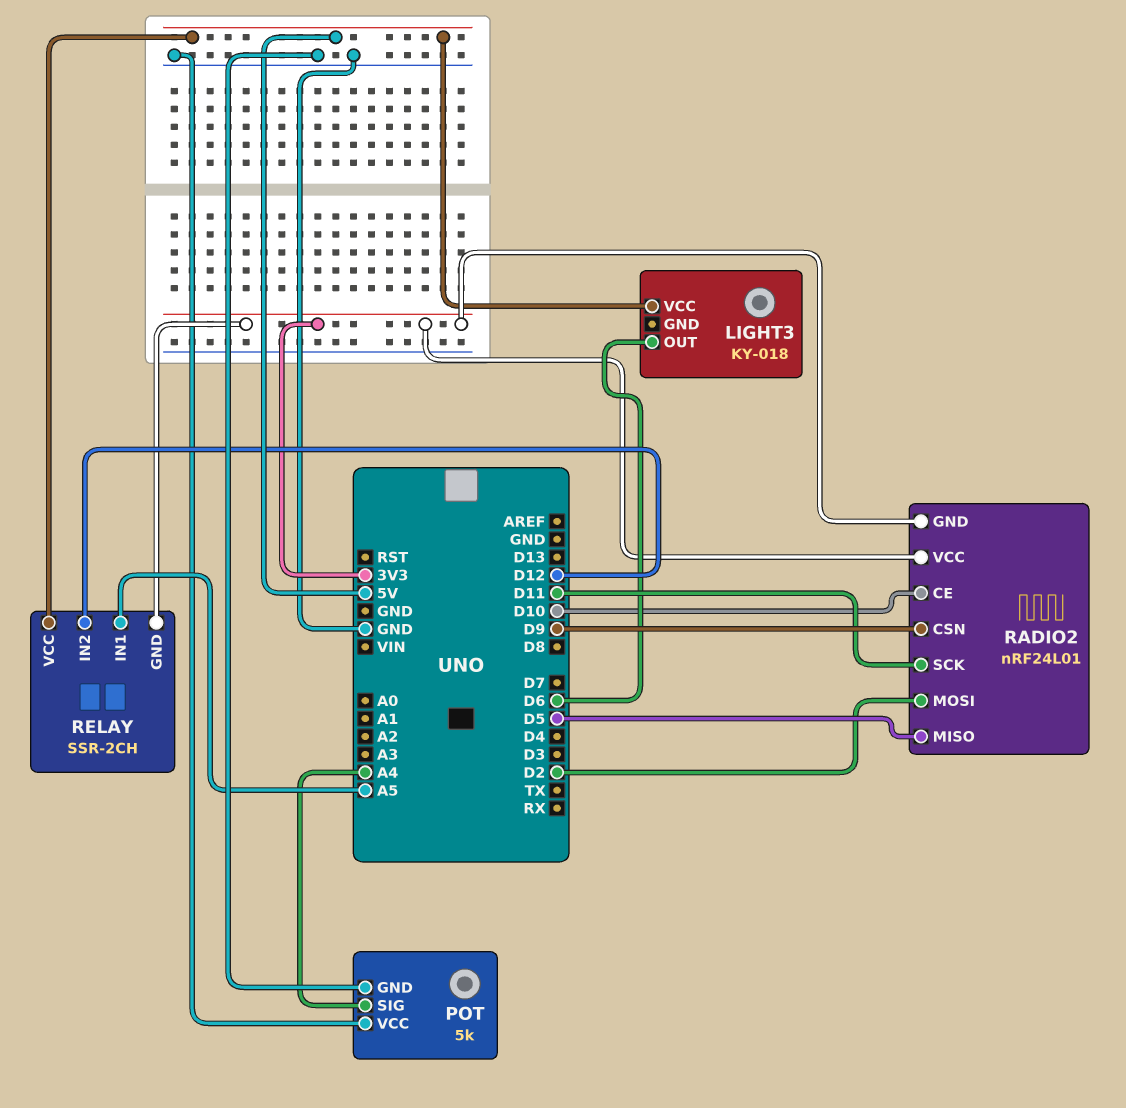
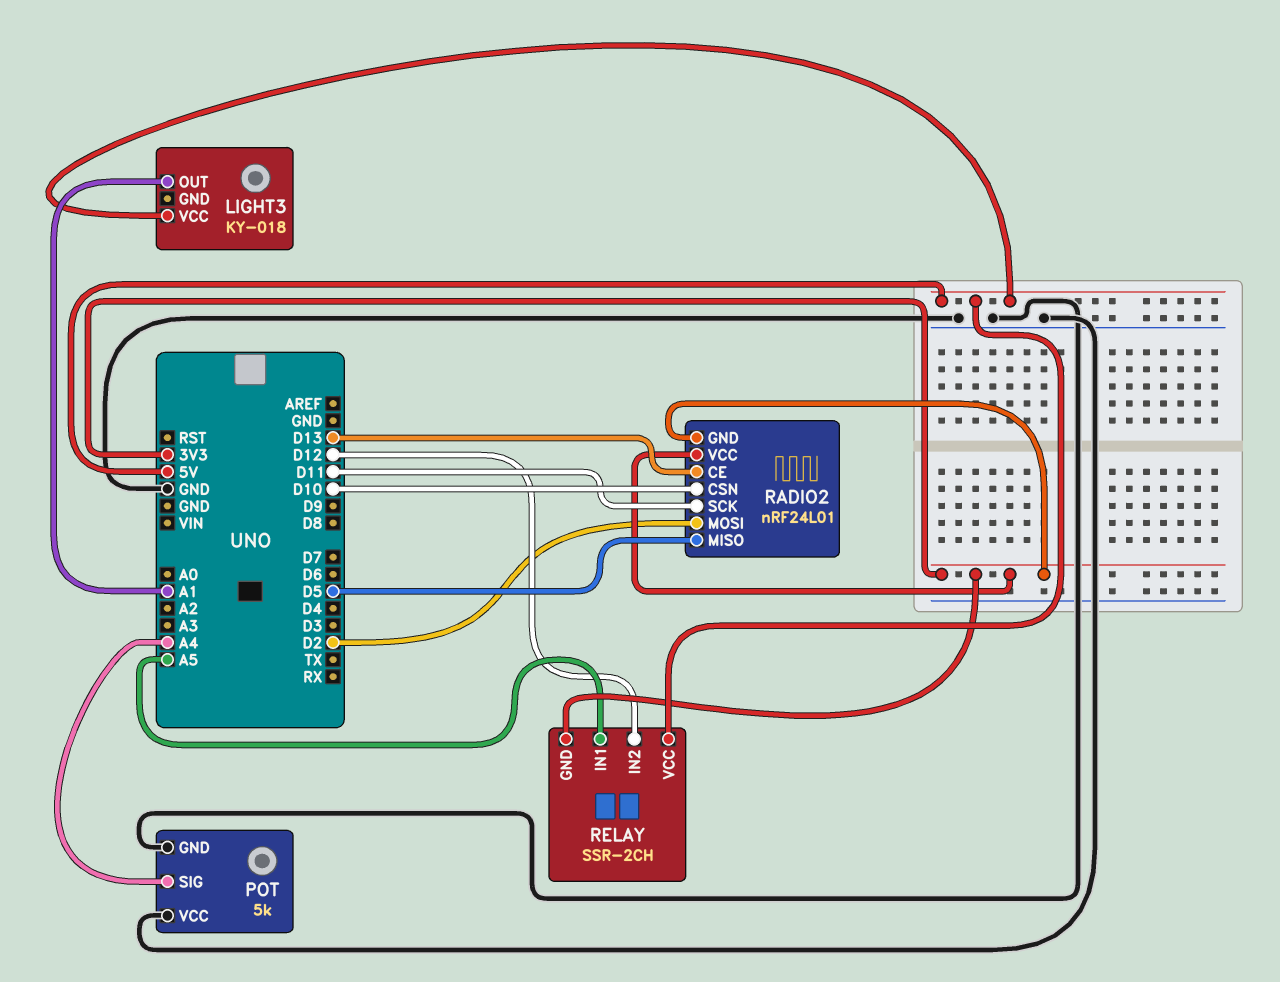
LIGHT3 pin OUT: D6 -> A1
RADIO2 pin CE: D10 -> D13
RADIO2 pin CSN: D9 -> D10

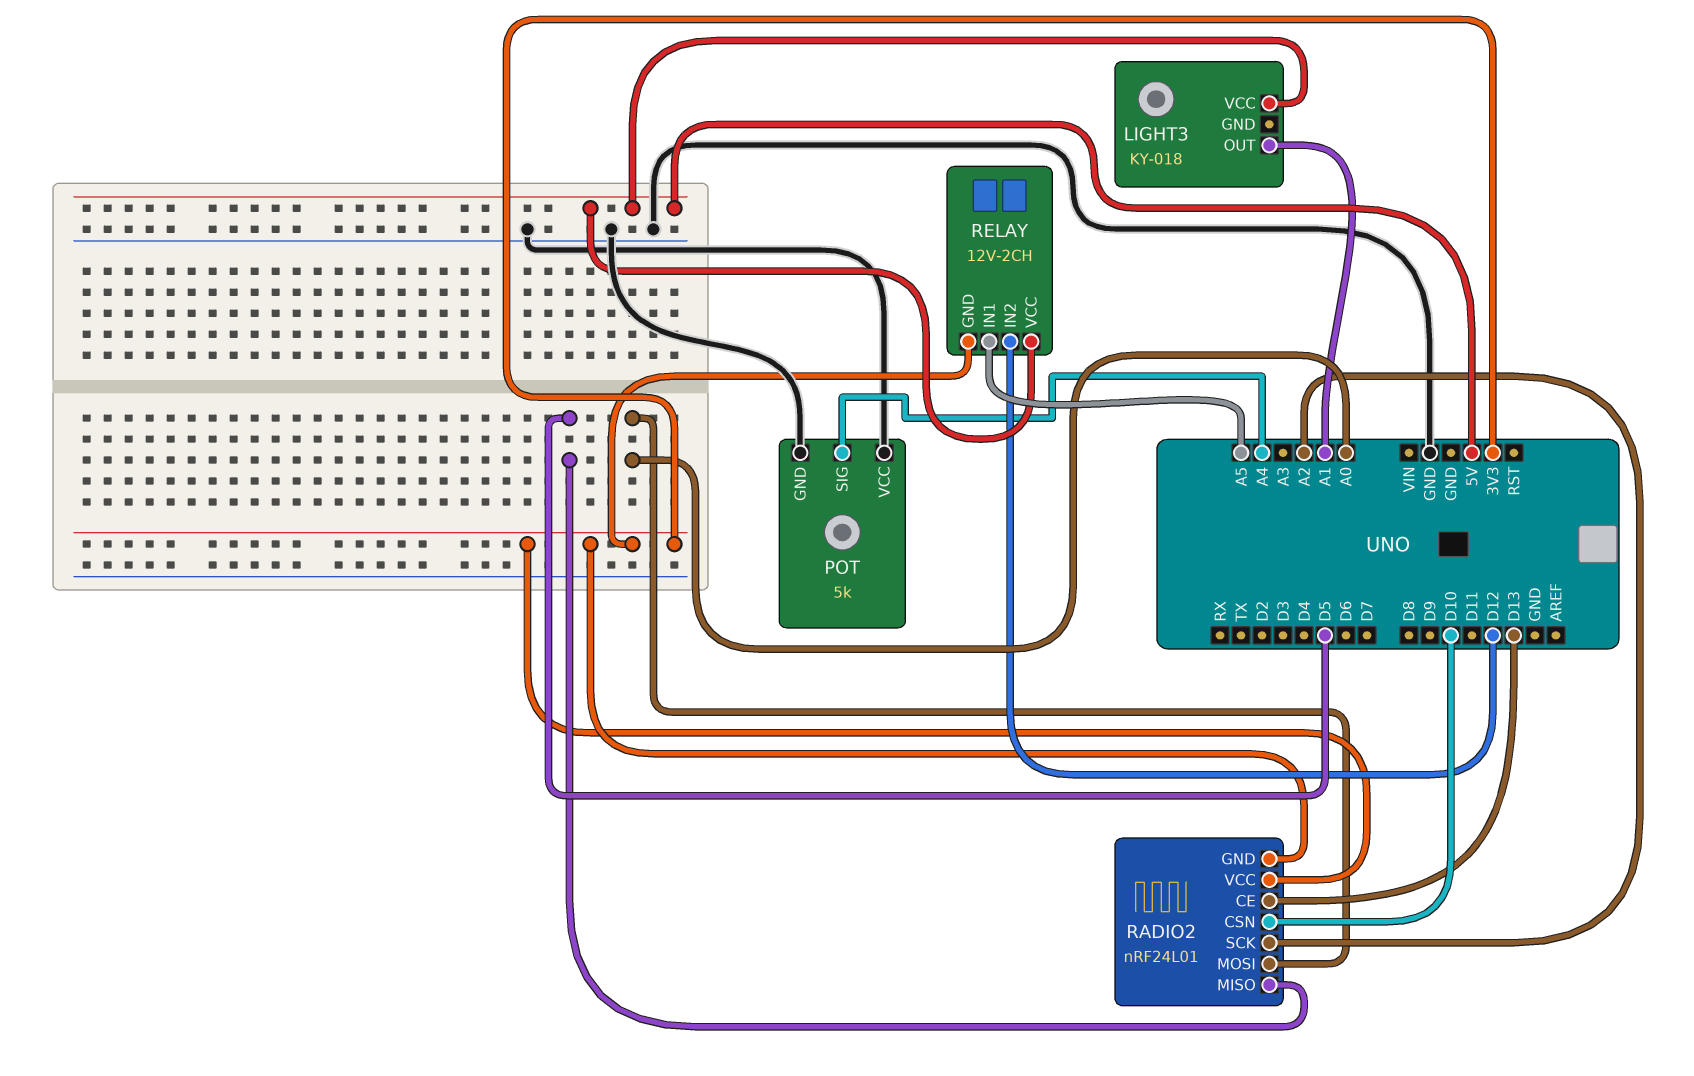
RADIO2 pin MOSI: D2 -> A0
RADIO2 pin SCK: D11 -> A2
RELAY: SSR-2CH -> 12V-2CH

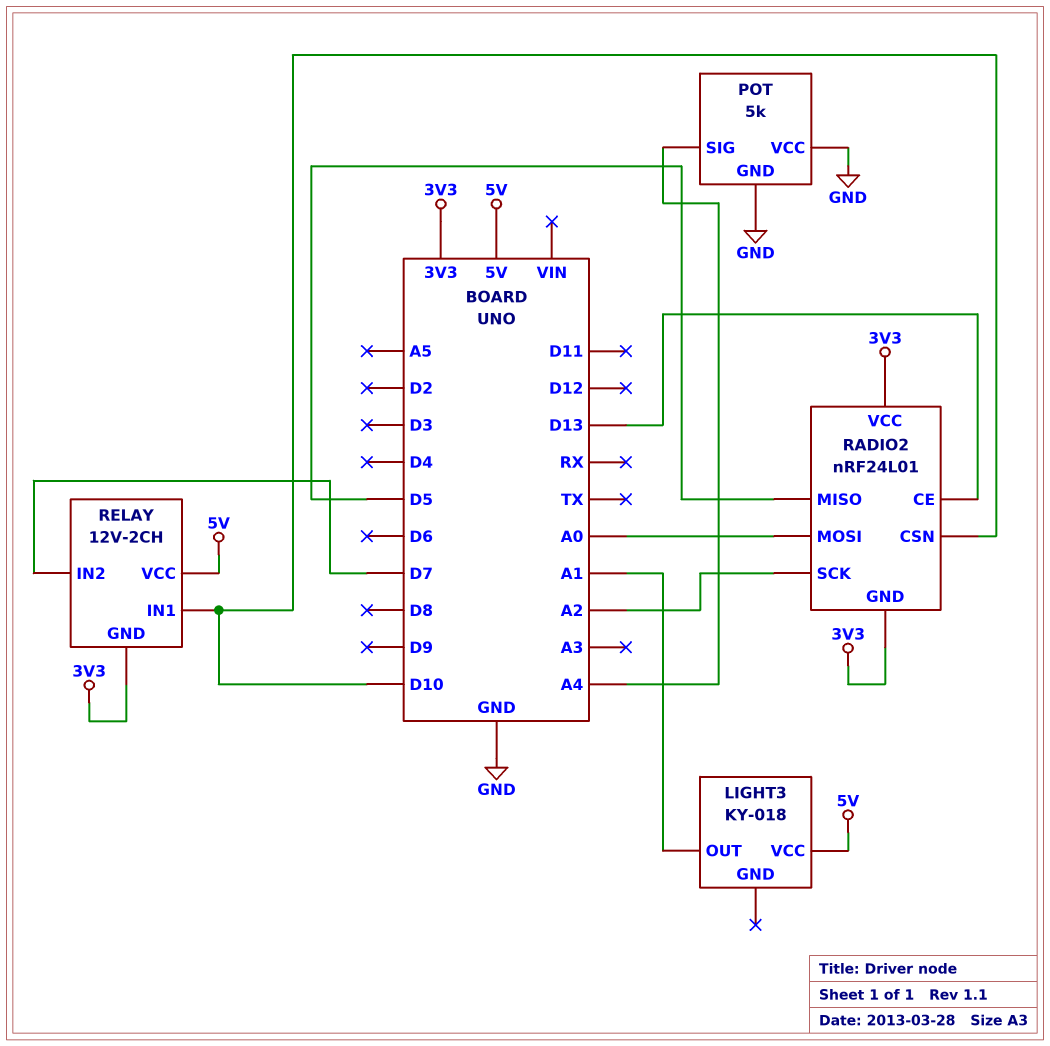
RELAY pin IN1: A5 -> D10
RELAY pin IN2: D12 -> D7

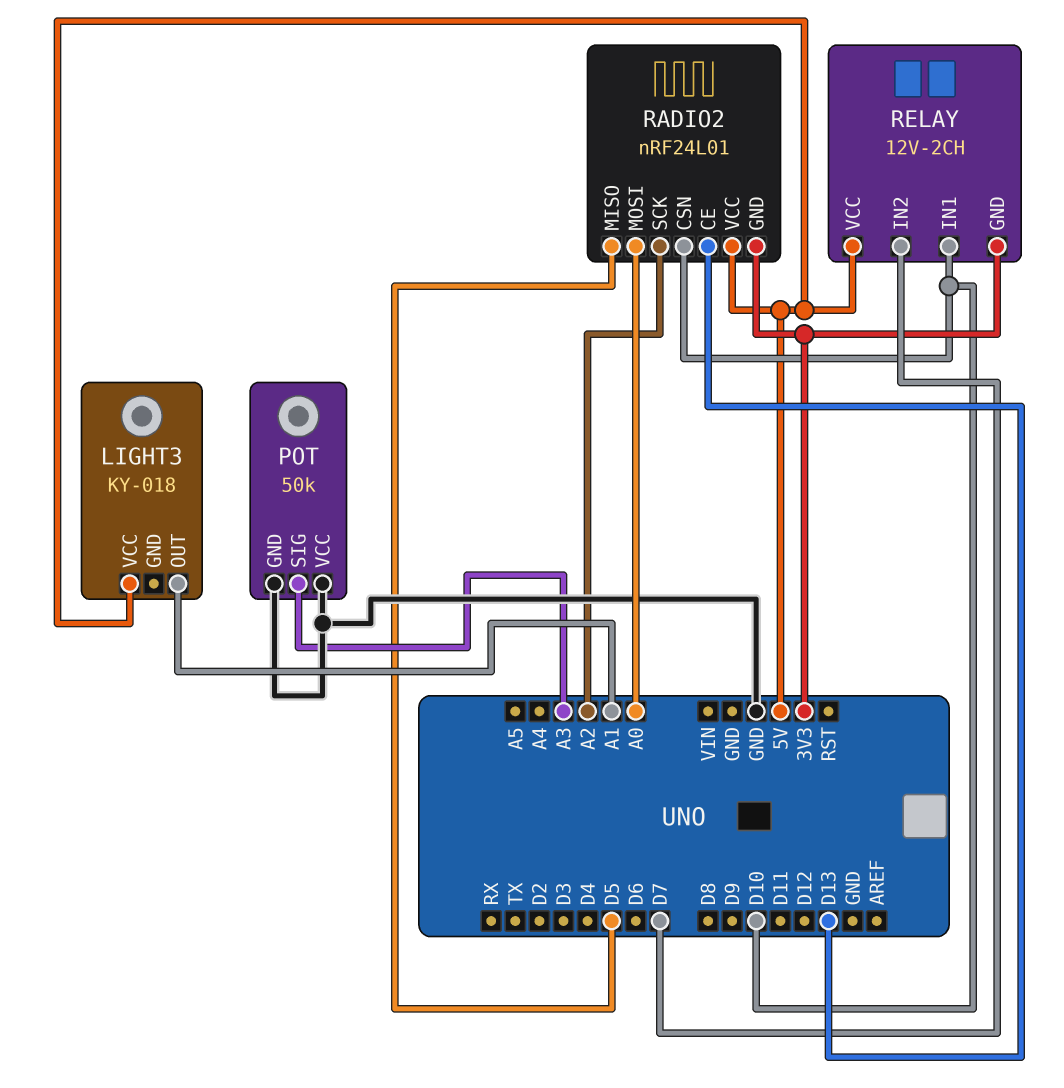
POT: 5k -> 50k
POT pin SIG: A4 -> A3
RADIO2 pin VCC: 3V3 -> 5V

